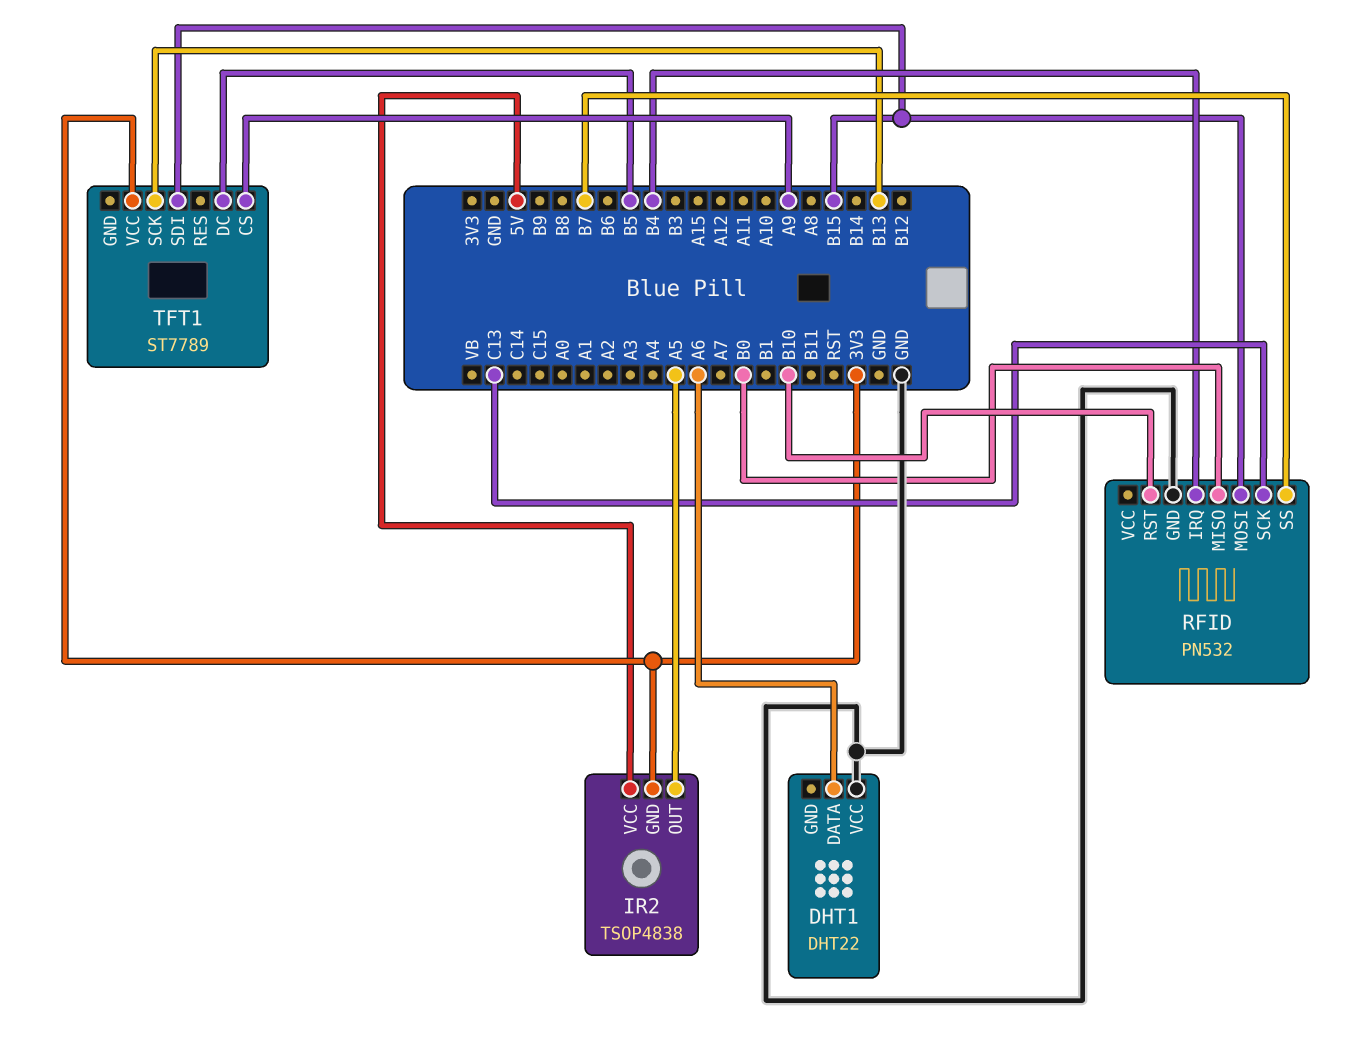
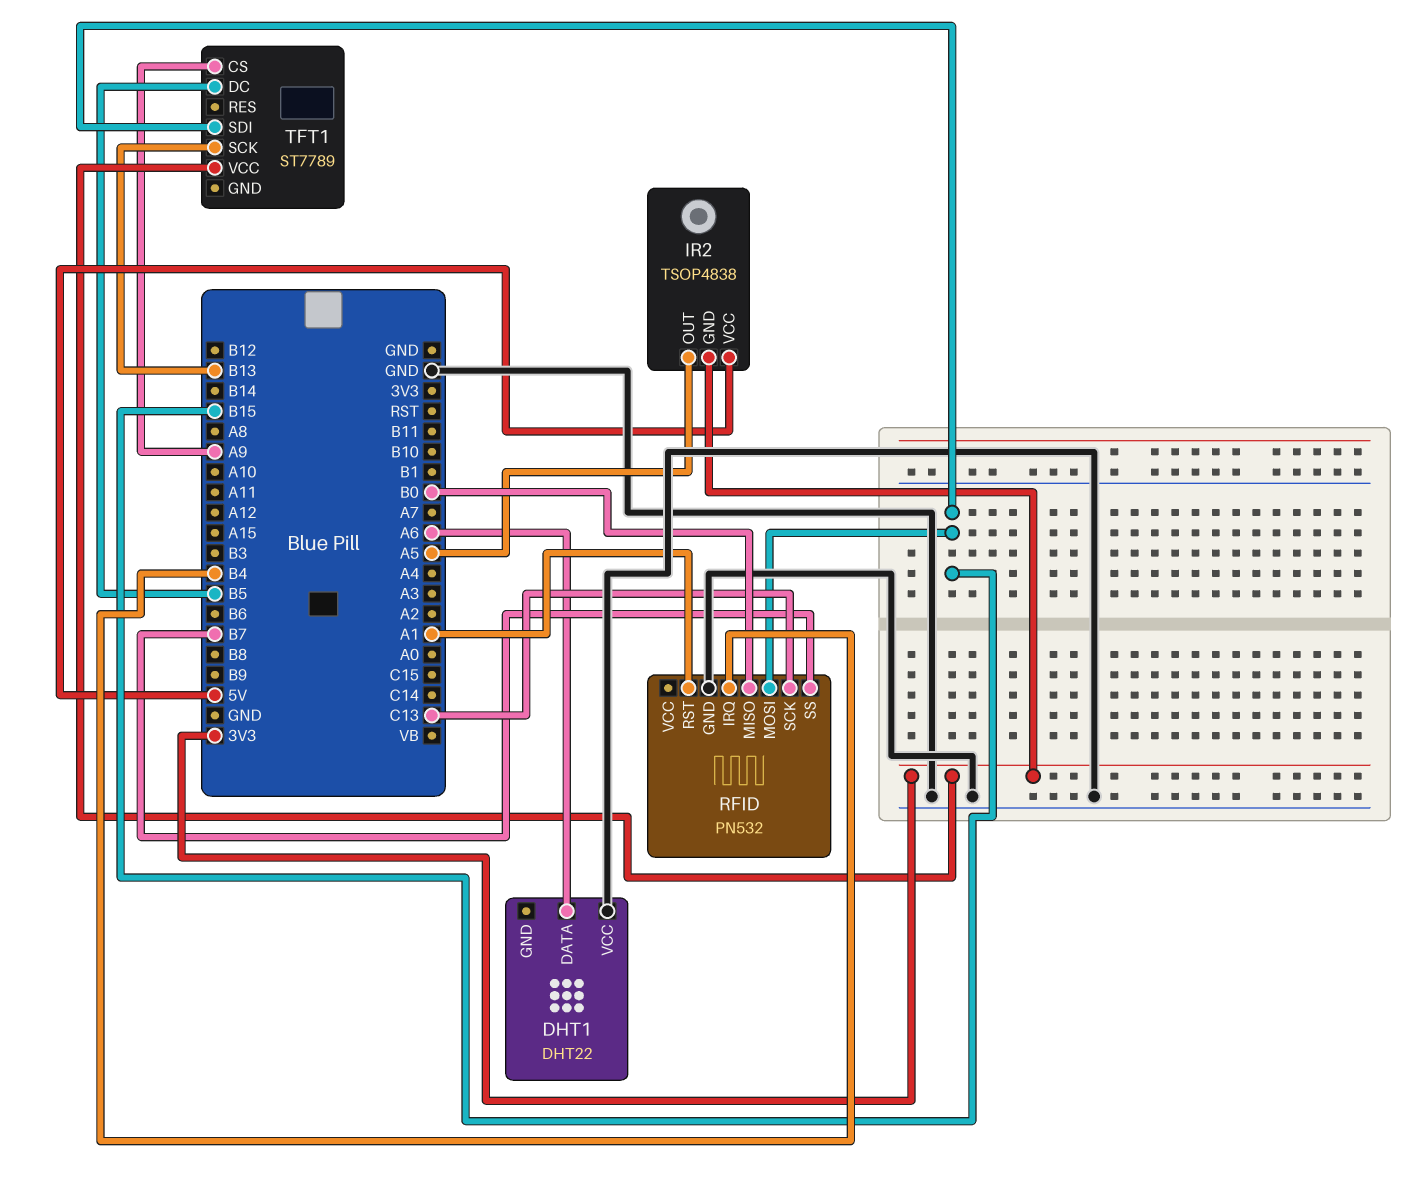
RFID pin RST: B10 -> A1

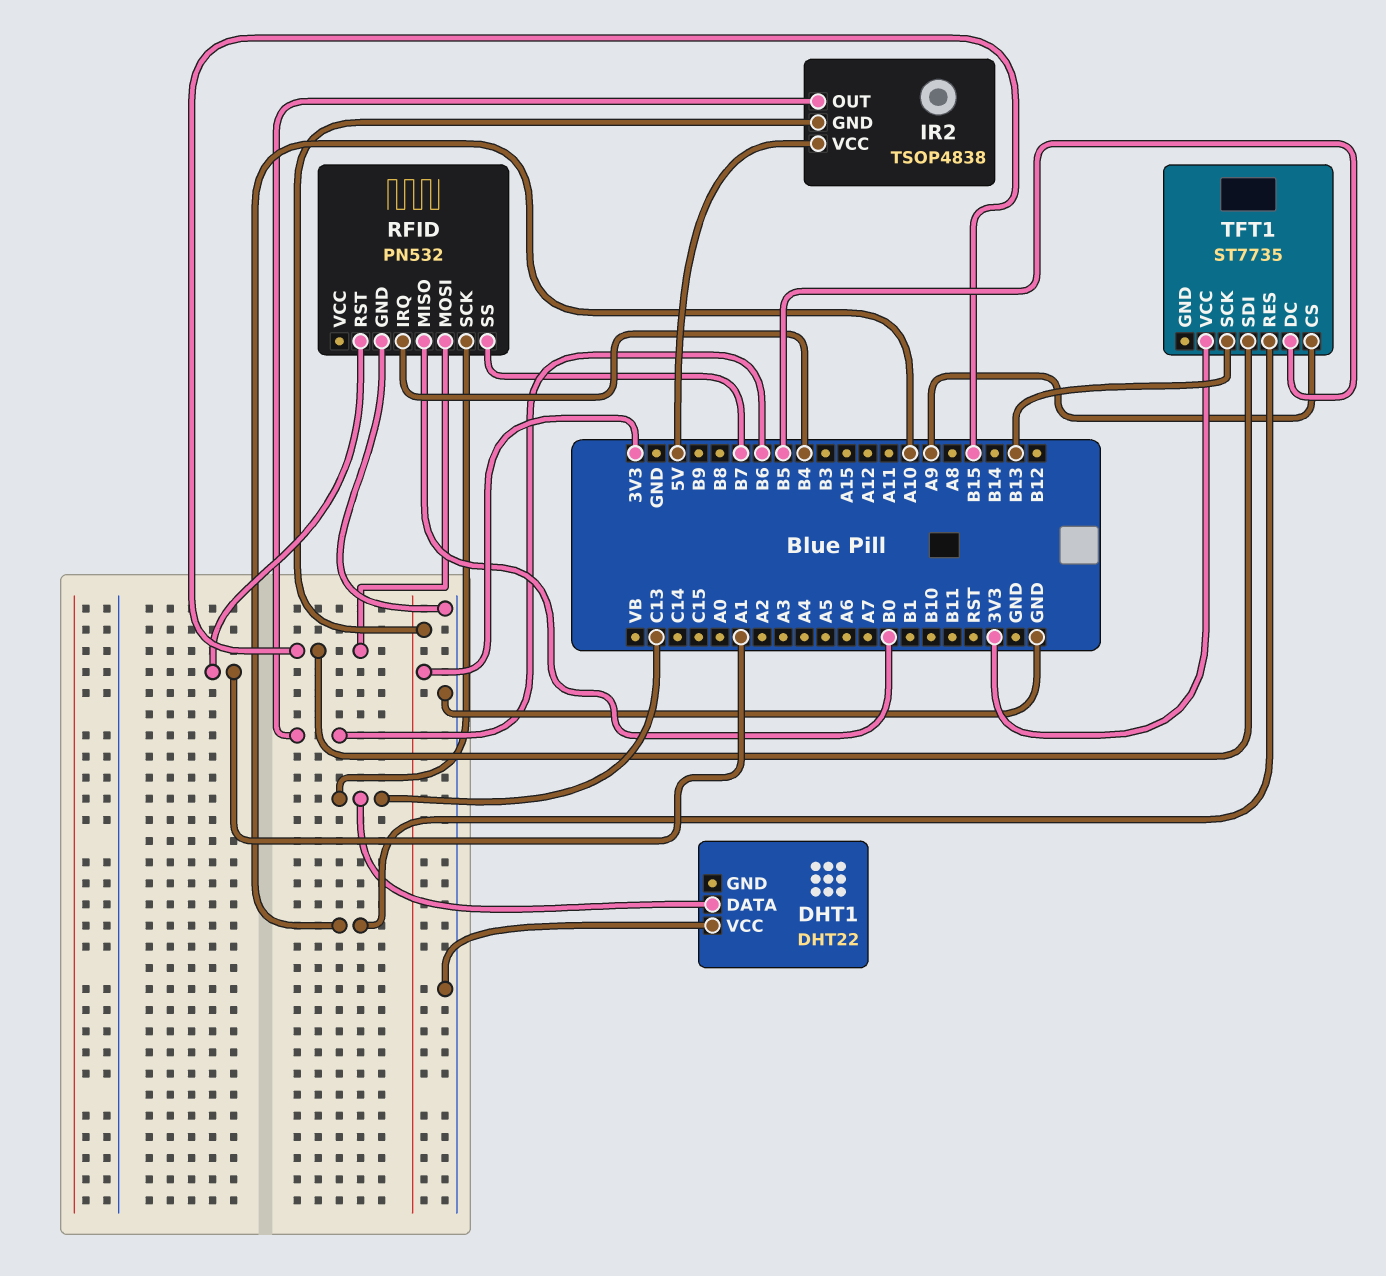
DHT1 pin DATA: A6 -> C13
IR2 pin OUT: A5 -> B6
TFT1: ST7789 -> ST7735
TFT1 pin RES: none -> A10

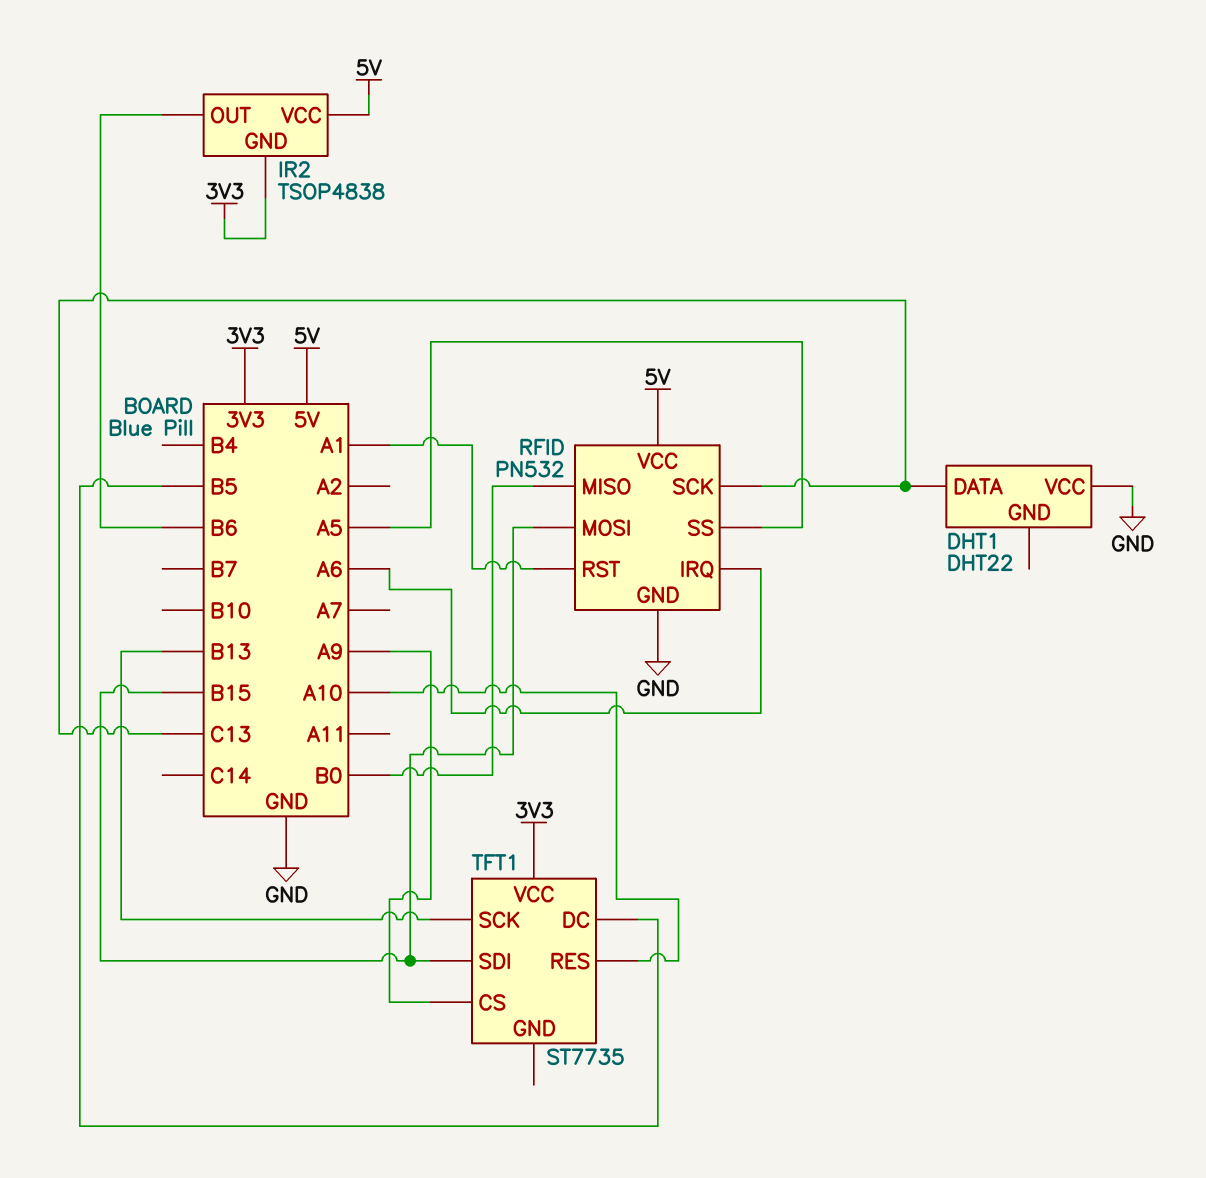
RFID pin IRQ: B4 -> A6
RFID pin SS: B7 -> A5
RFID pin VCC: none -> 5V

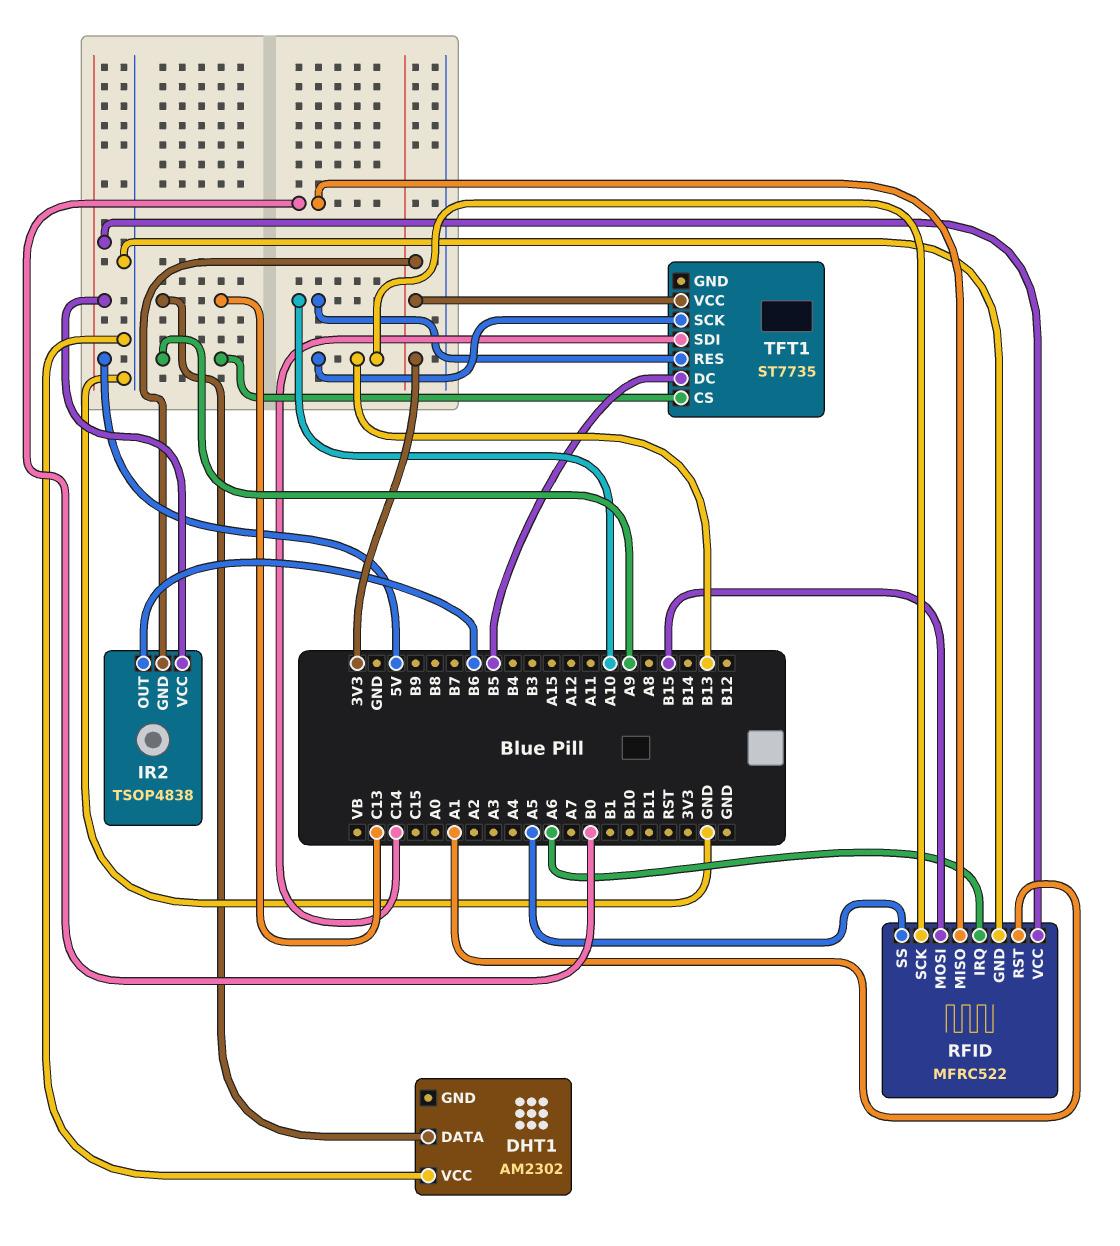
DHT1: DHT22 -> AM2302
RFID: PN532 -> MFRC522
RFID pin SCK: C13 -> B13
TFT1 pin SDI: B15 -> C14

